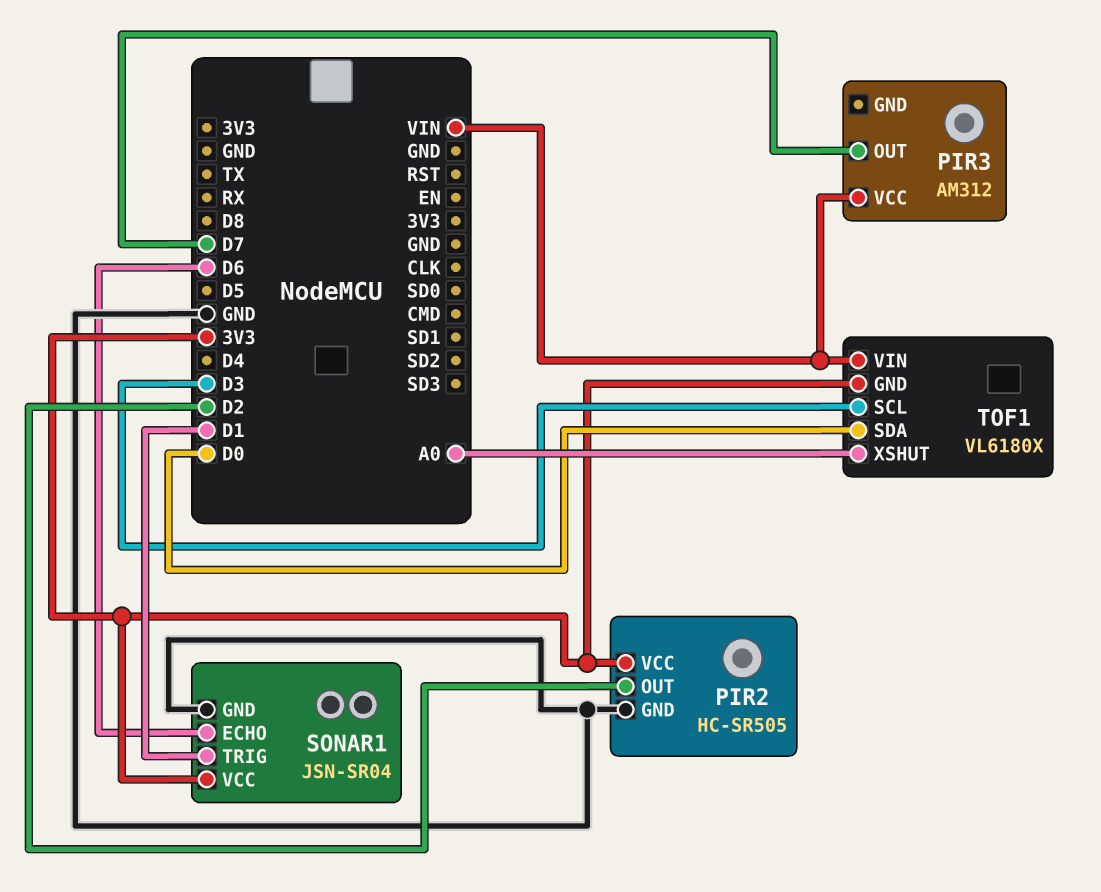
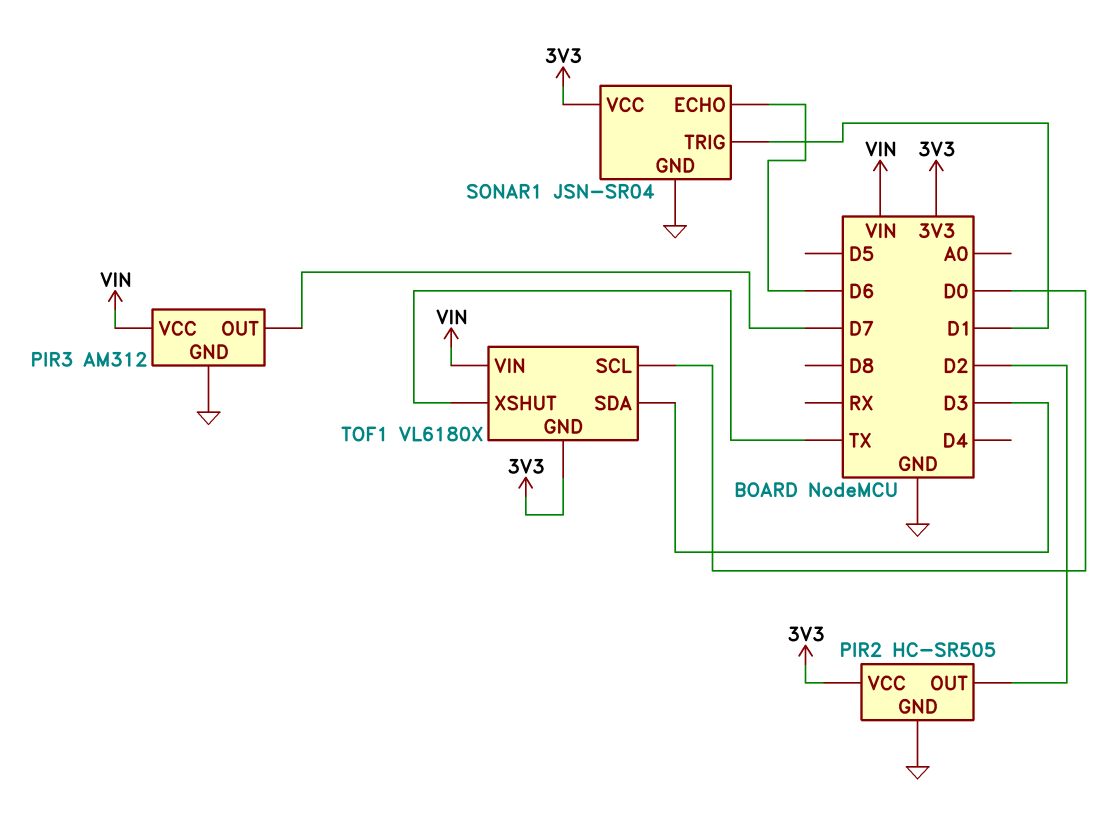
PIR3 pin GND: none -> GND
TOF1 pin SCL: D3 -> D0
TOF1 pin SDA: D0 -> D3
TOF1 pin XSHUT: A0 -> TX

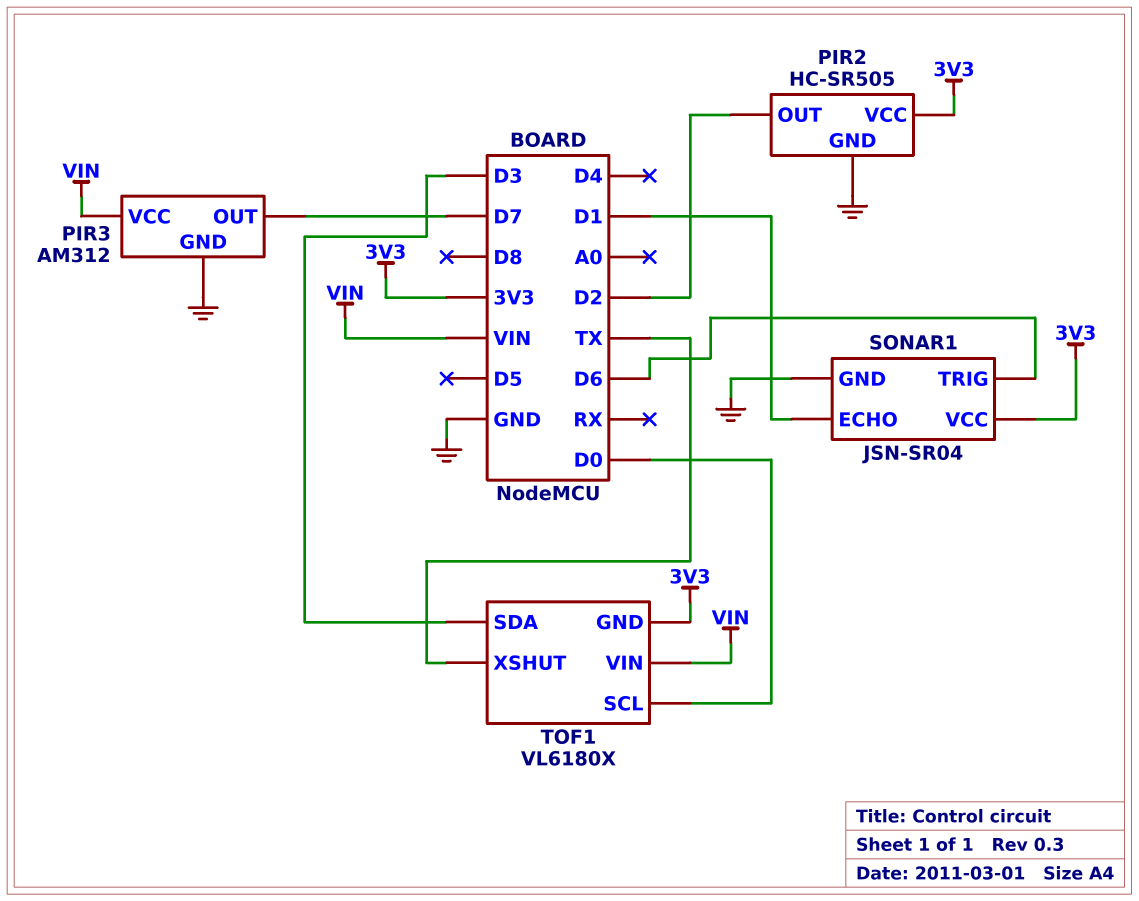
SONAR1 pin ECHO: D6 -> D1
SONAR1 pin TRIG: D1 -> D6

